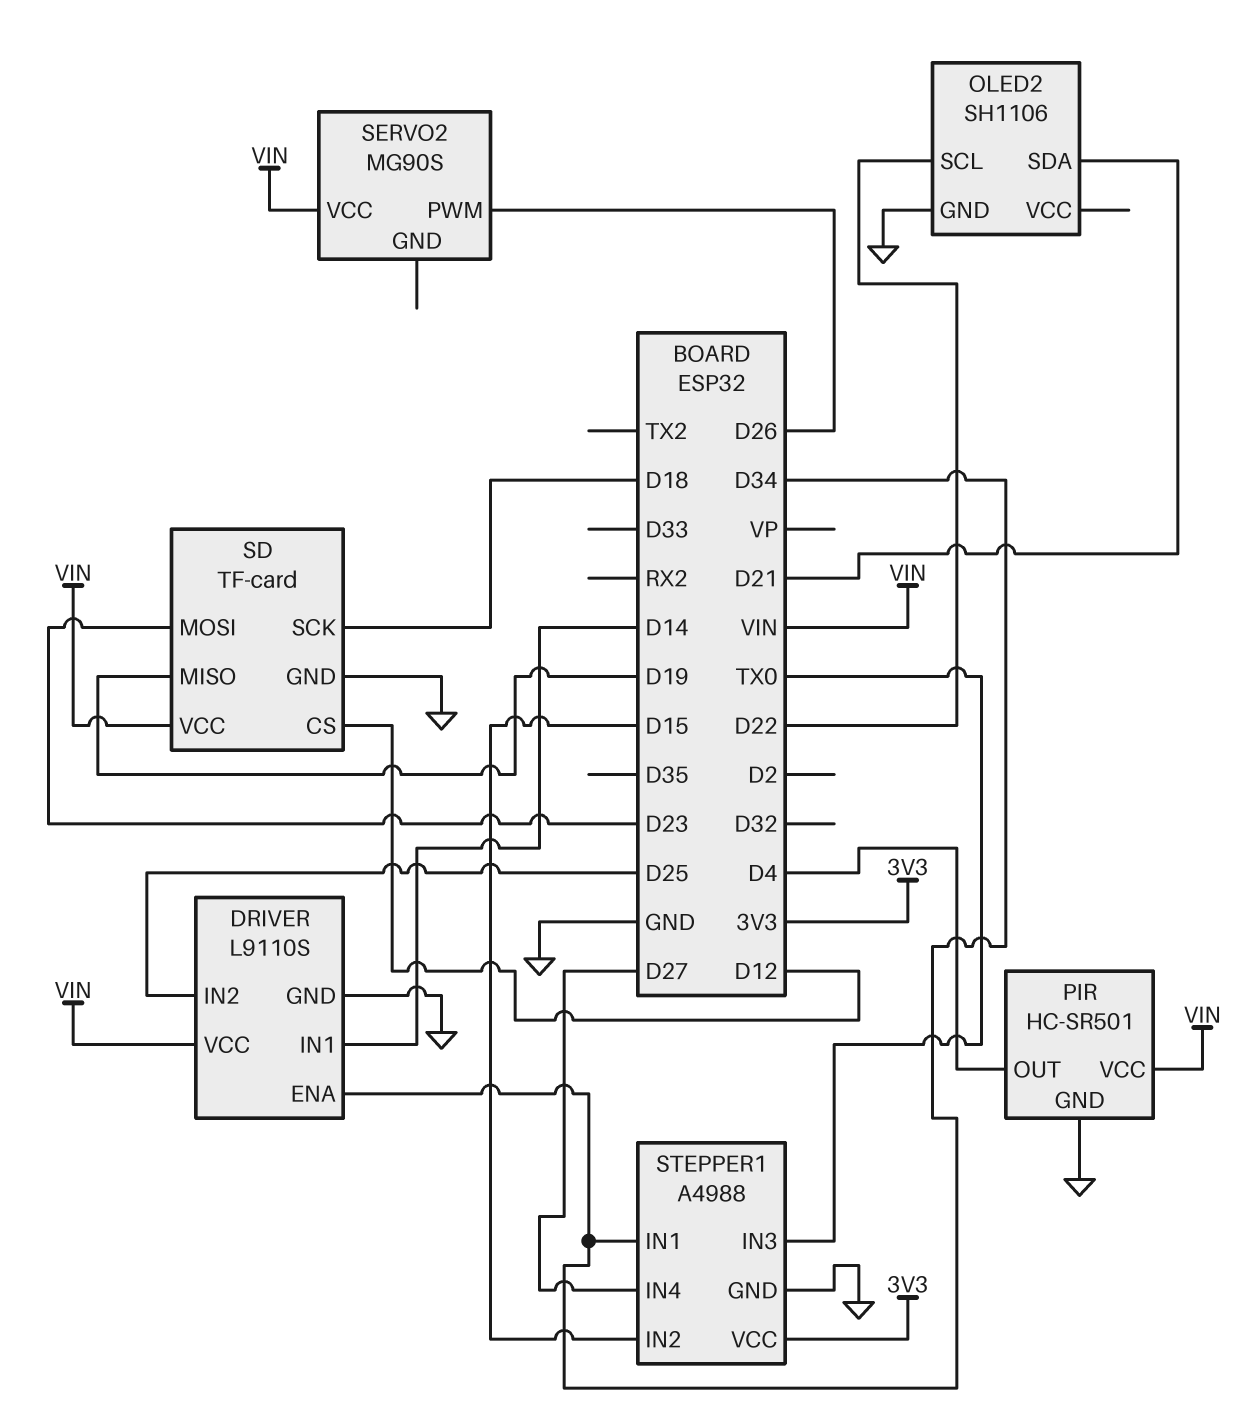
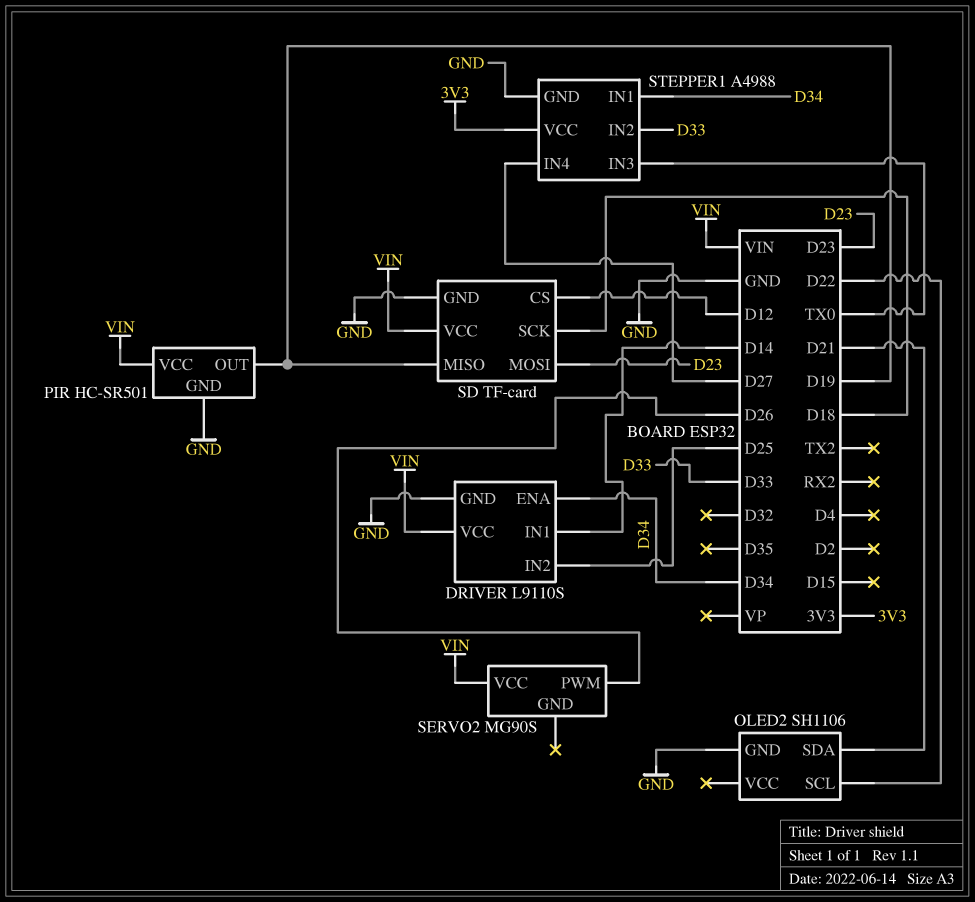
PIR pin OUT: D4 -> D19
STEPPER1 pin IN2: D15 -> D33

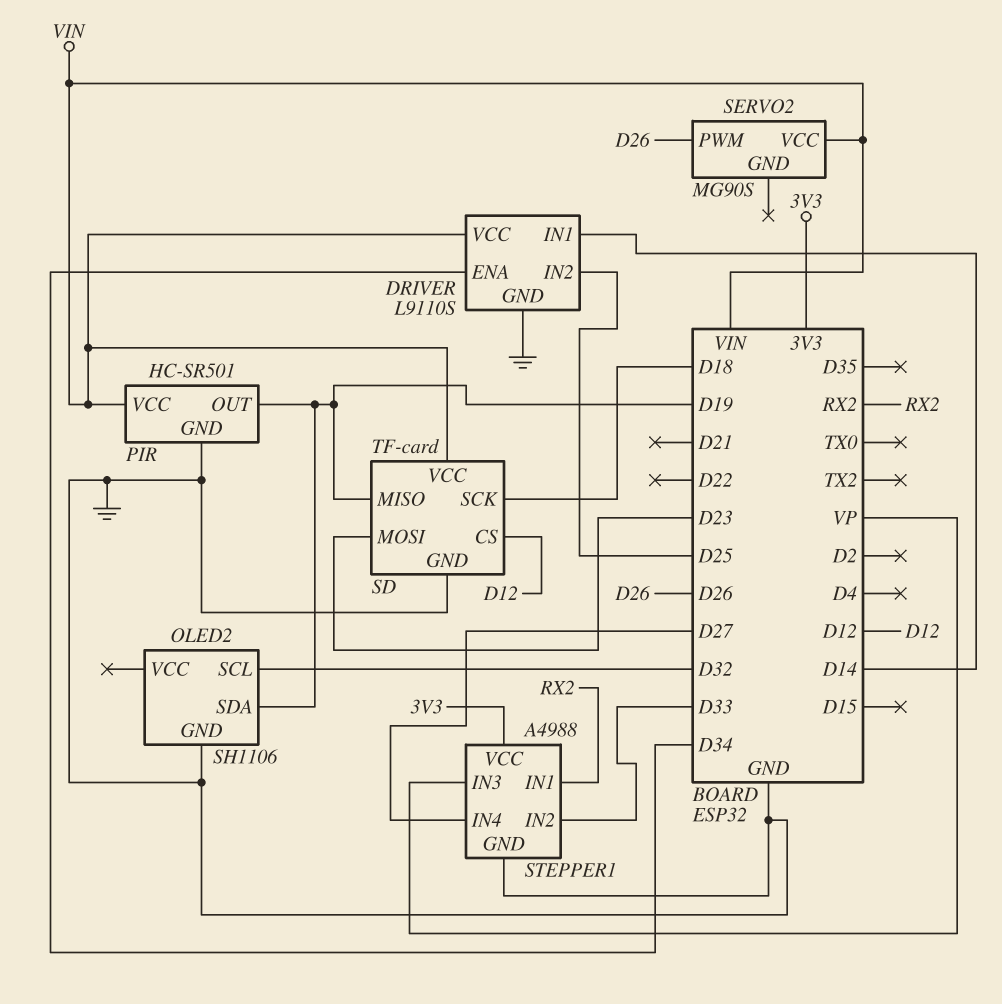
OLED2 pin SCL: D22 -> D32
OLED2 pin SDA: D21 -> D19
STEPPER1 pin IN1: D34 -> RX2
STEPPER1 pin IN3: TX0 -> VP

